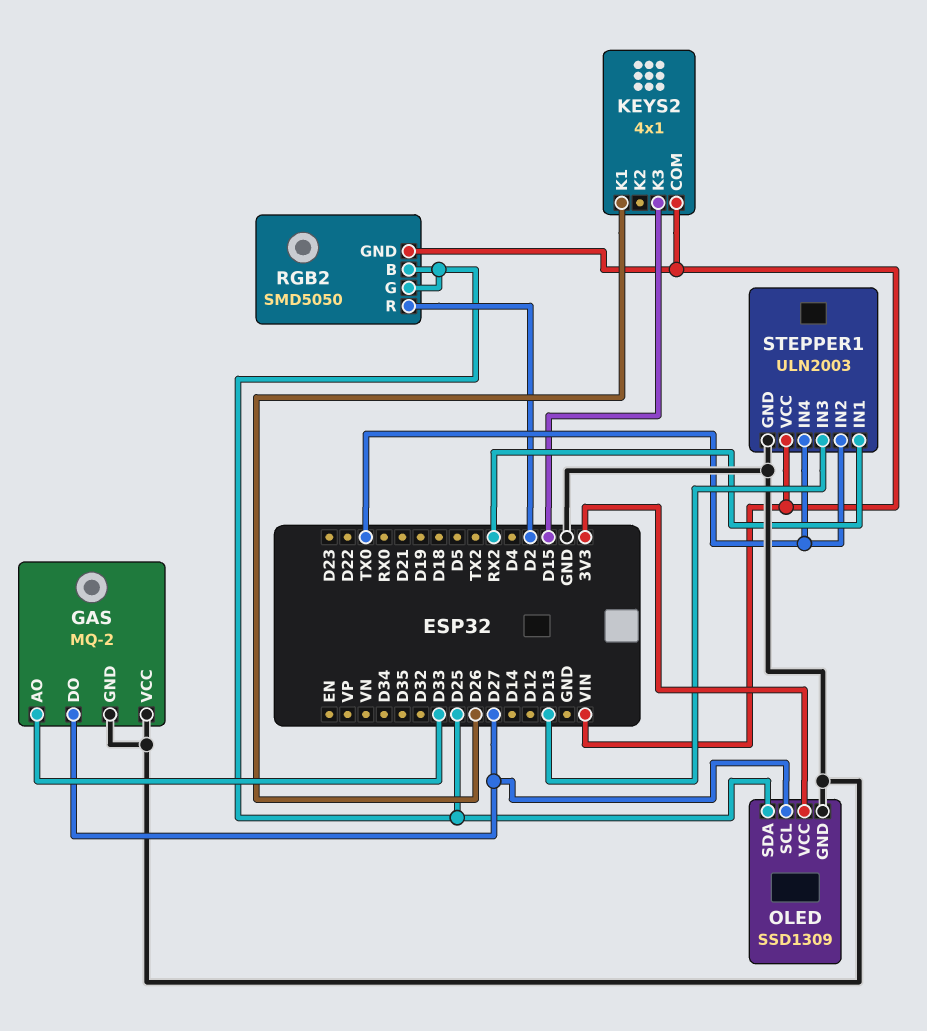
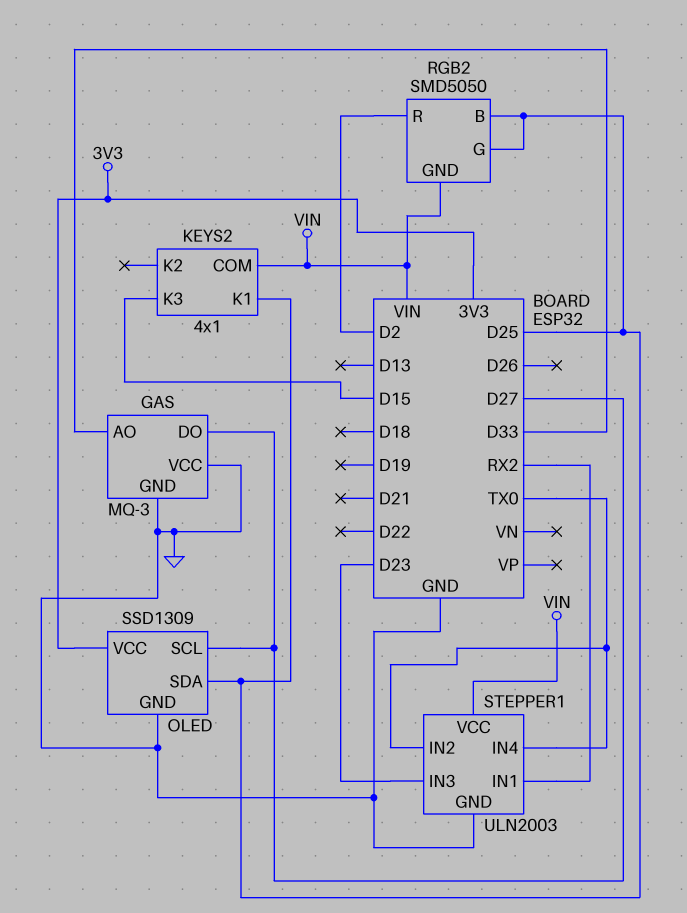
GAS: MQ-2 -> MQ-3
KEYS2 pin K1: D26 -> D25
STEPPER1 pin IN3: D13 -> D23

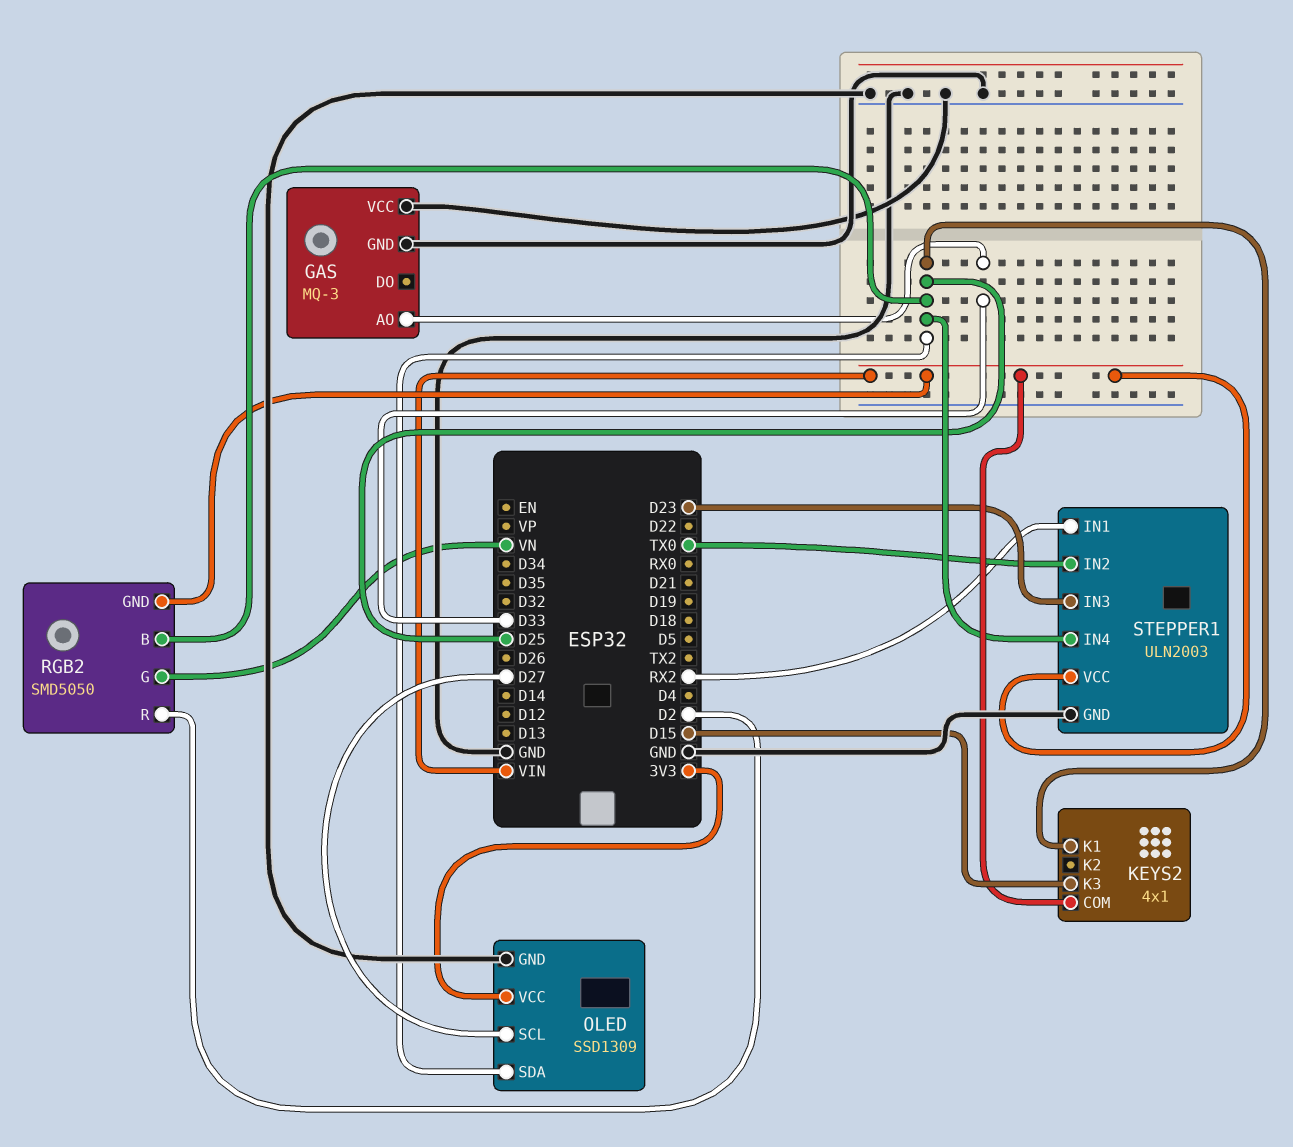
GAS pin DO: D27 -> none
RGB2 pin G: D25 -> VN
STEPPER1 pin IN4: TX0 -> D25

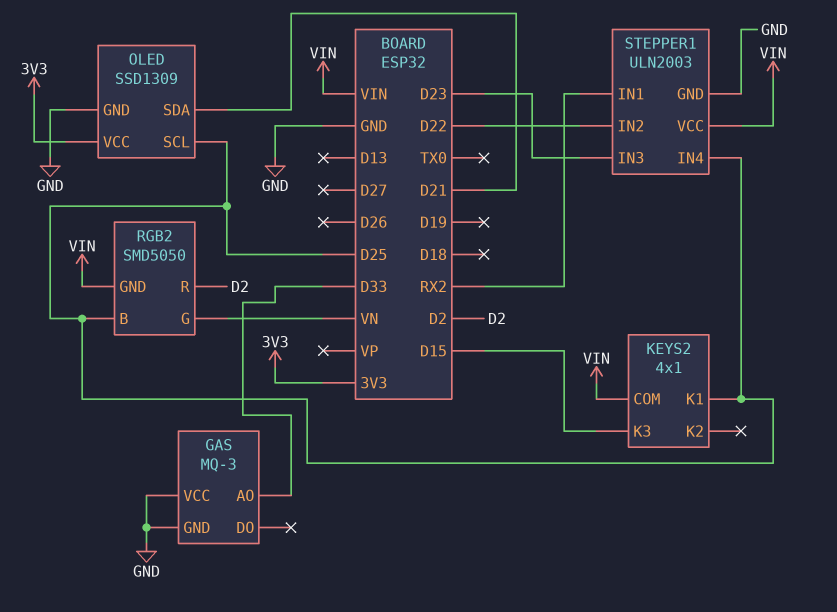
OLED pin SCL: D27 -> D25
OLED pin SDA: D25 -> D21
STEPPER1 pin IN2: TX0 -> D22

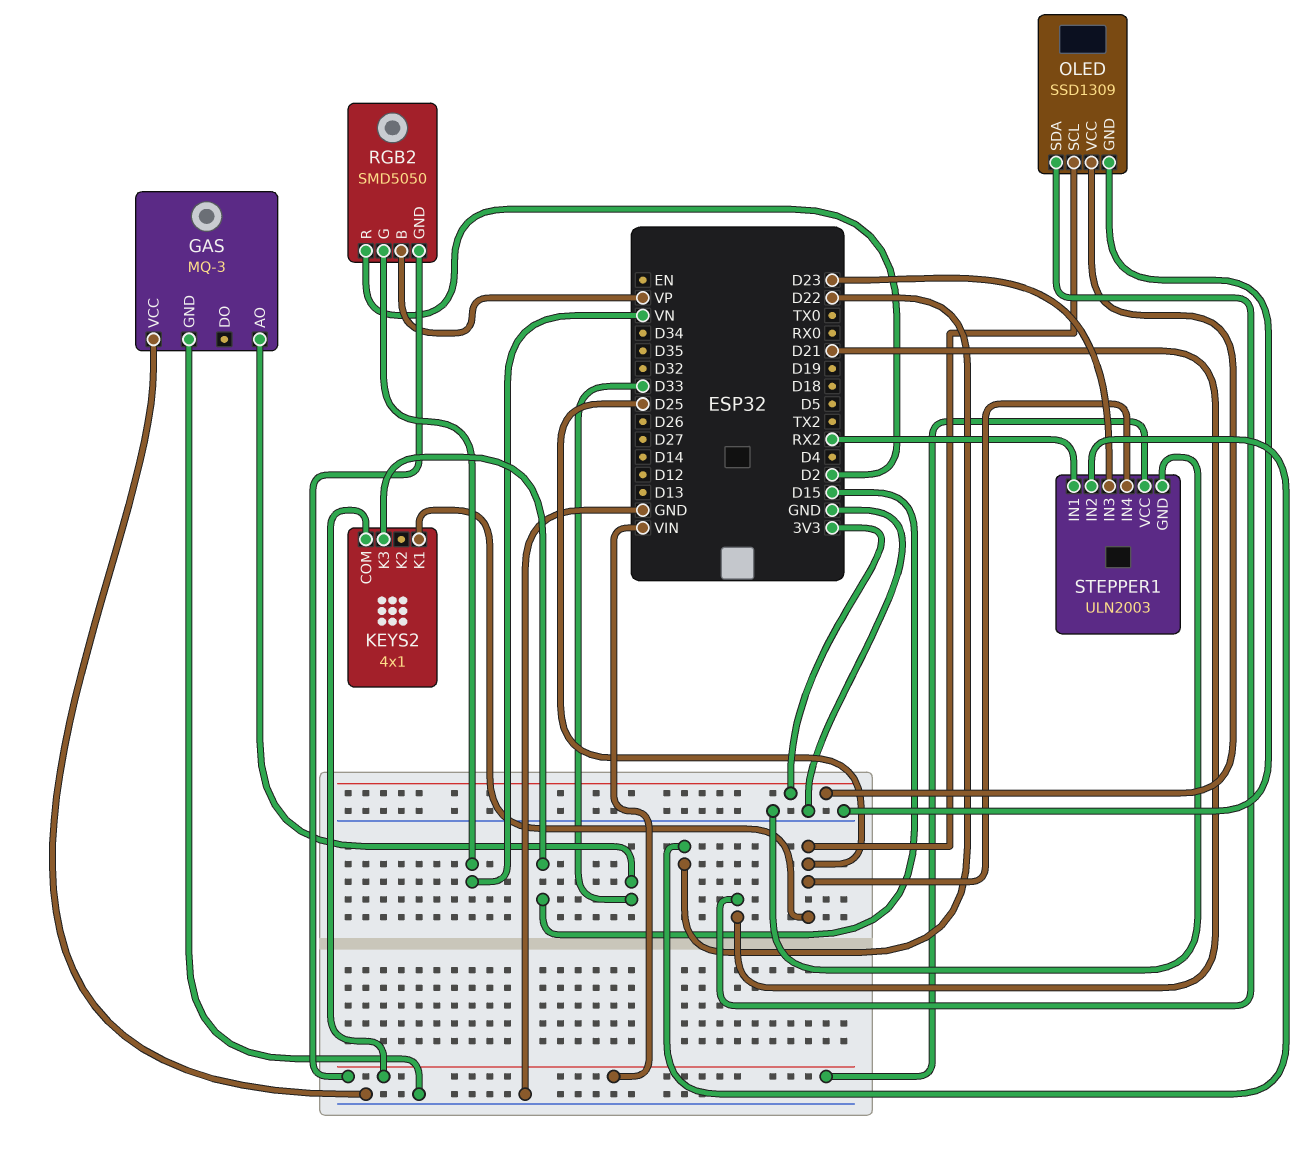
RGB2 pin B: D25 -> VP

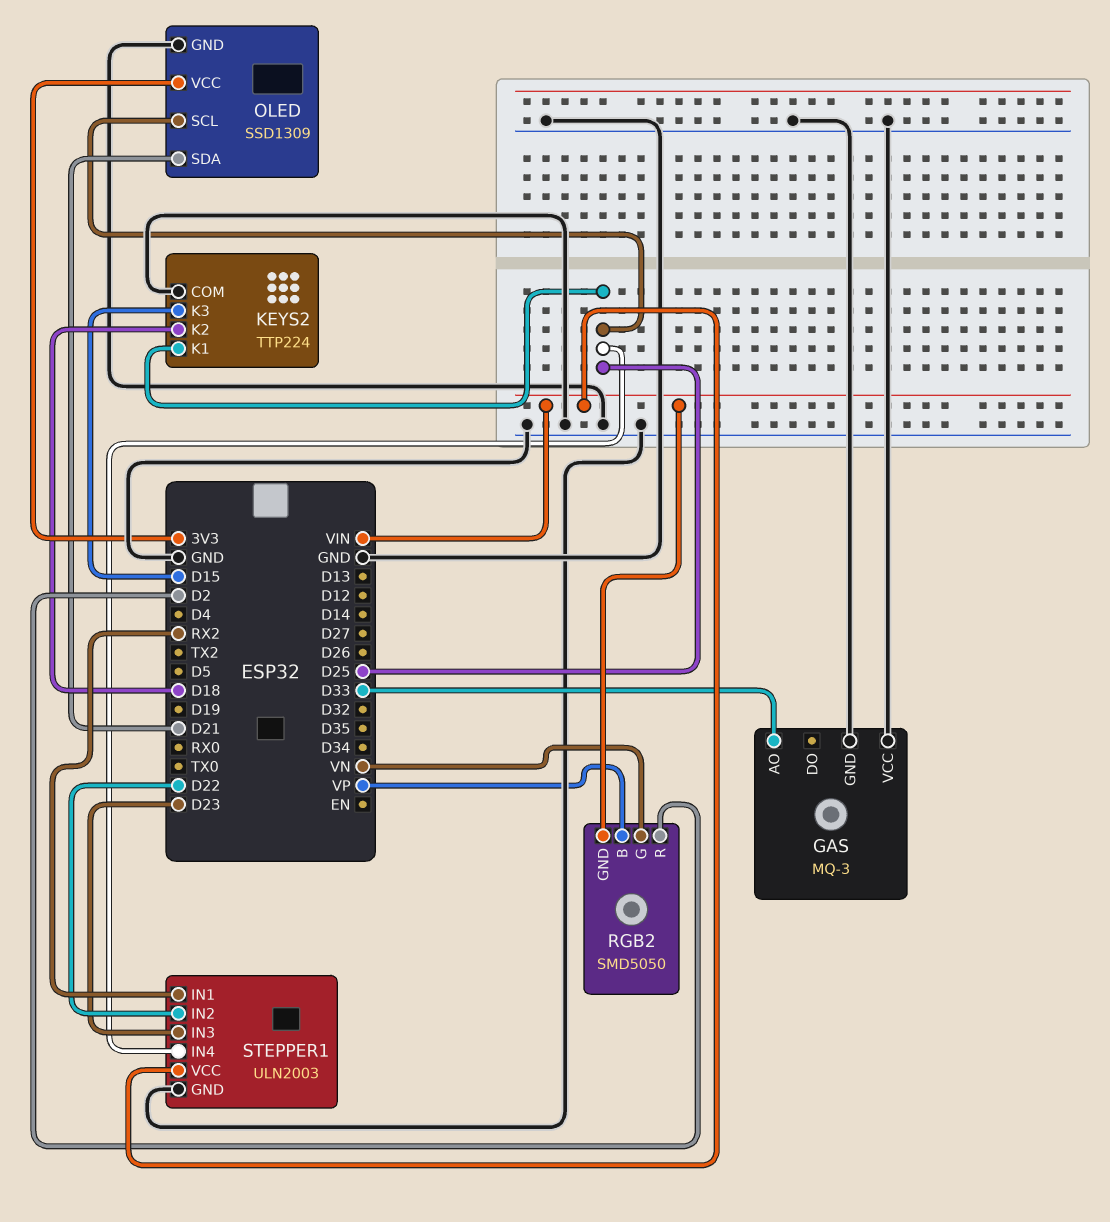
KEYS2: 4x1 -> TTP224
KEYS2 pin COM: VIN -> GND
KEYS2 pin K2: none -> D18

